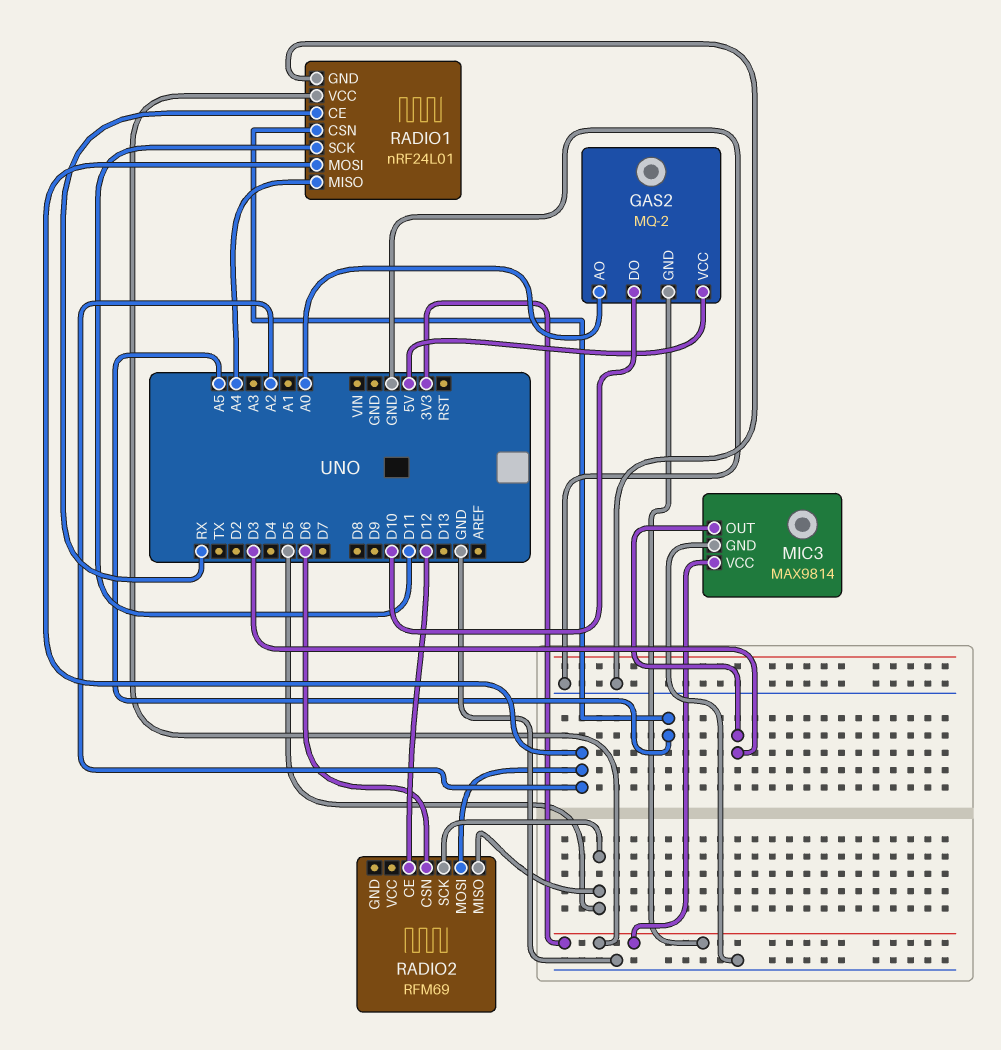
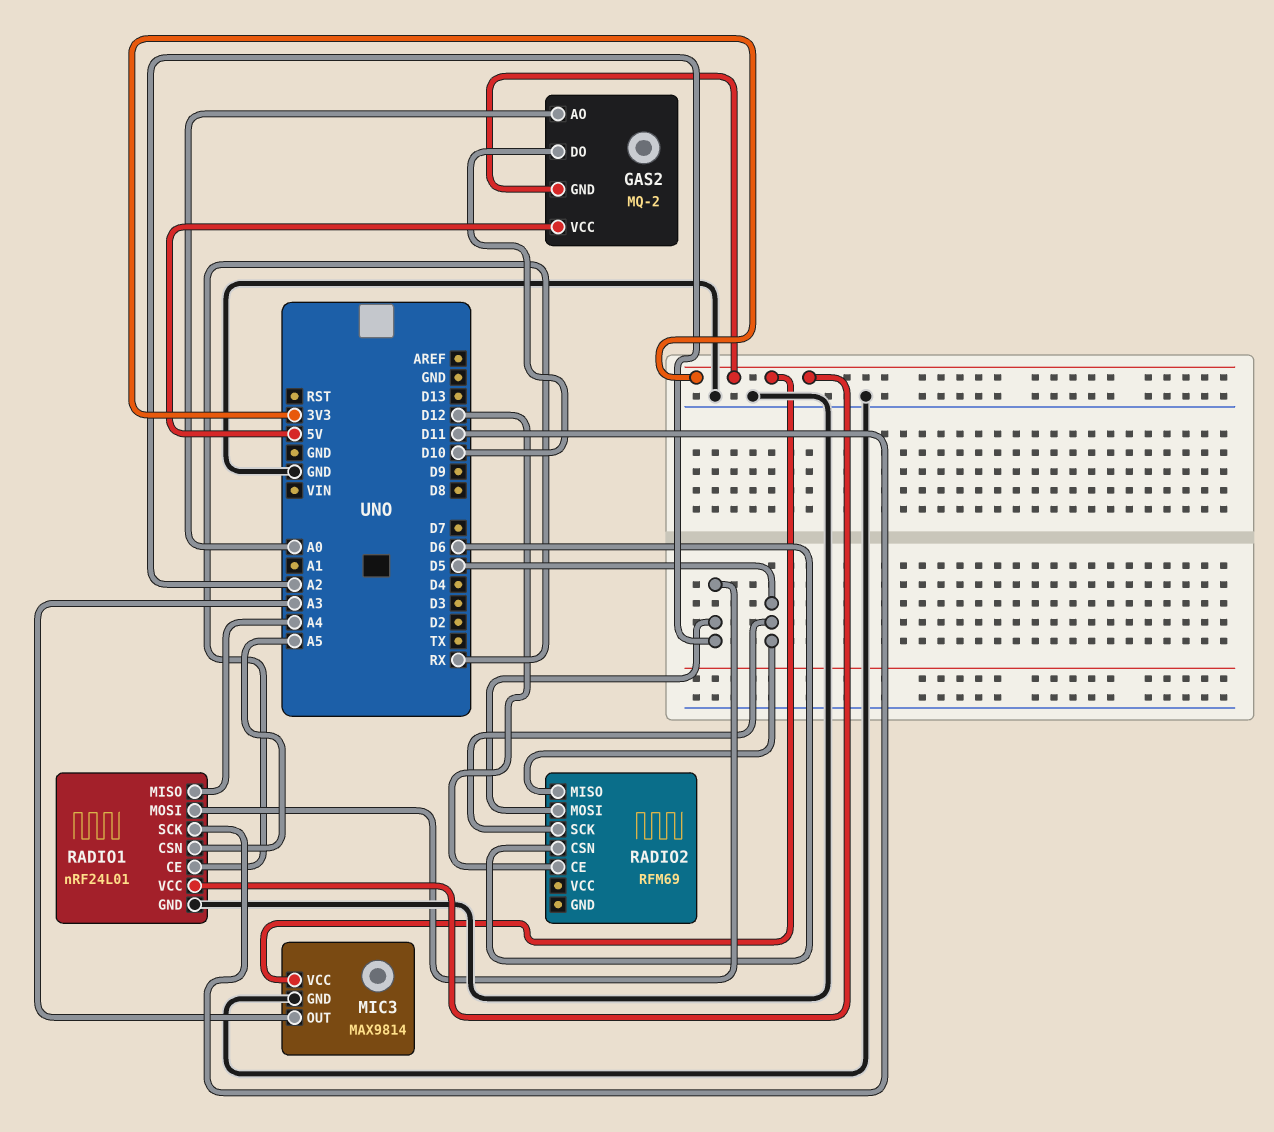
MIC3 pin OUT: D3 -> A3

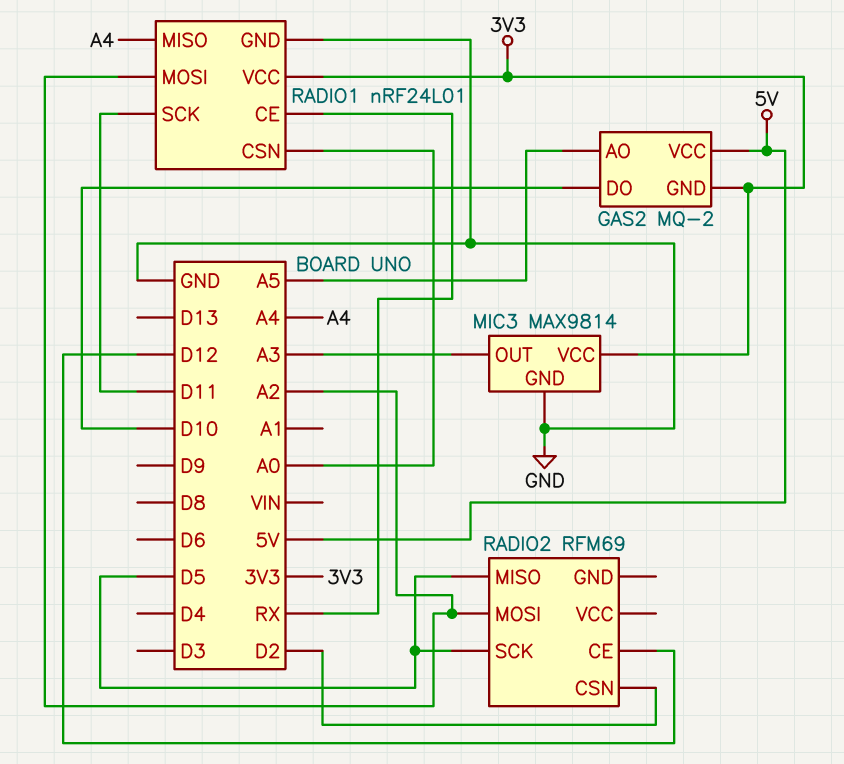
GAS2 pin AO: A0 -> A5
RADIO1 pin CSN: A5 -> A0
RADIO2 pin CSN: D6 -> D2

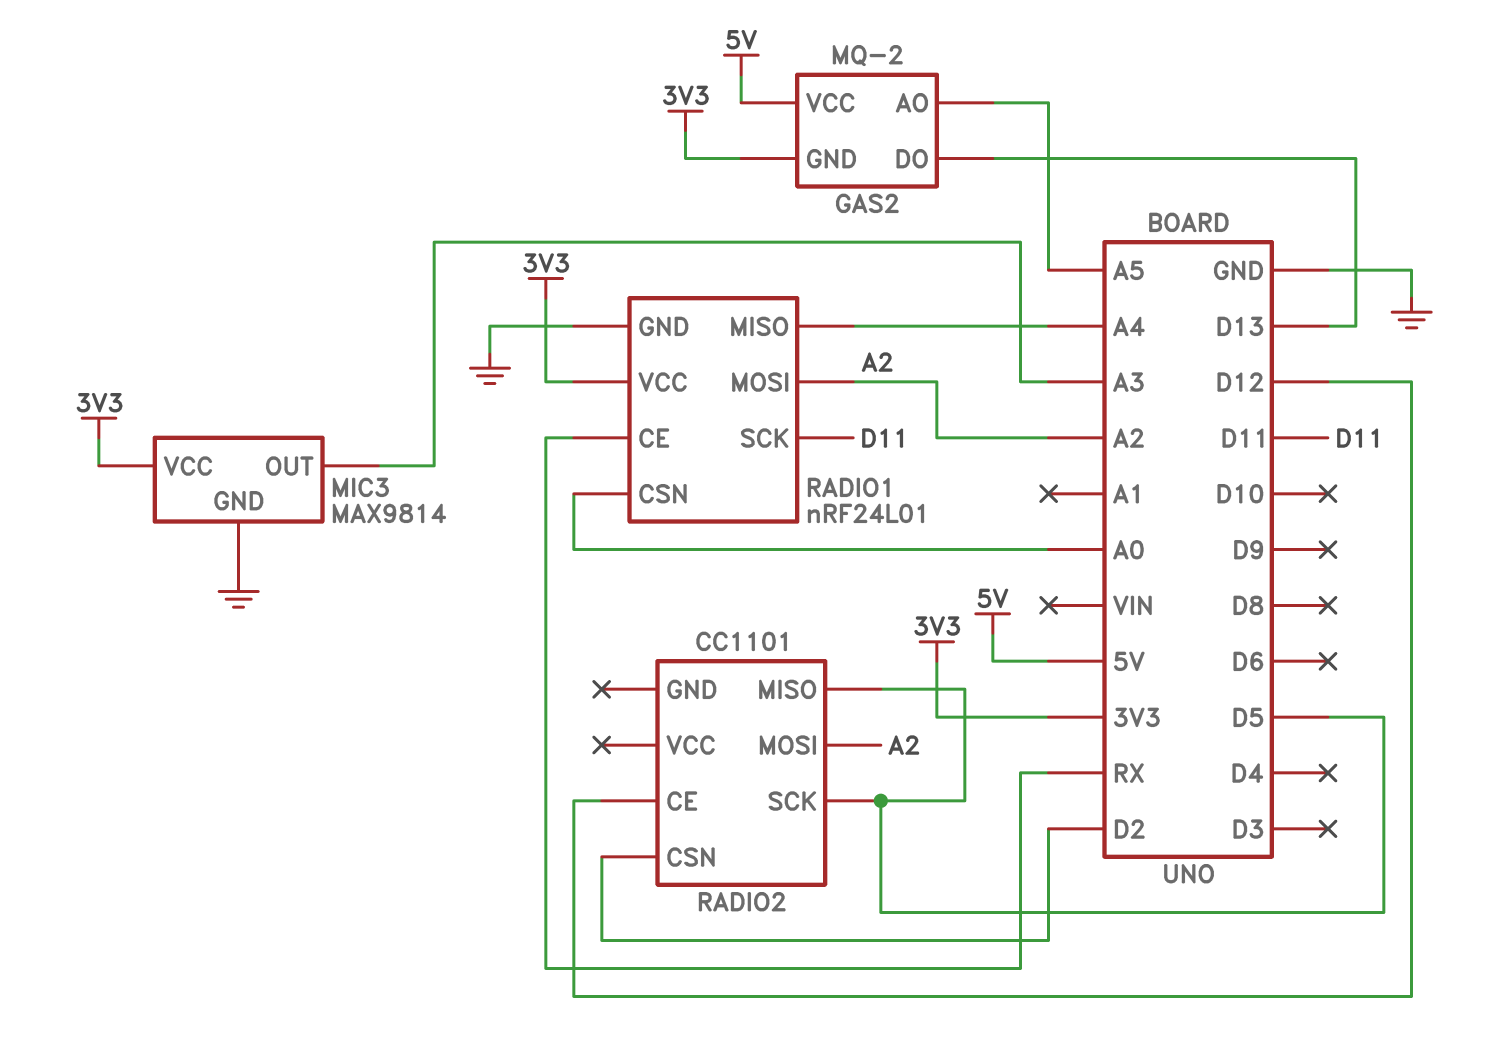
GAS2 pin DO: D10 -> D13
RADIO2: RFM69 -> CC1101

